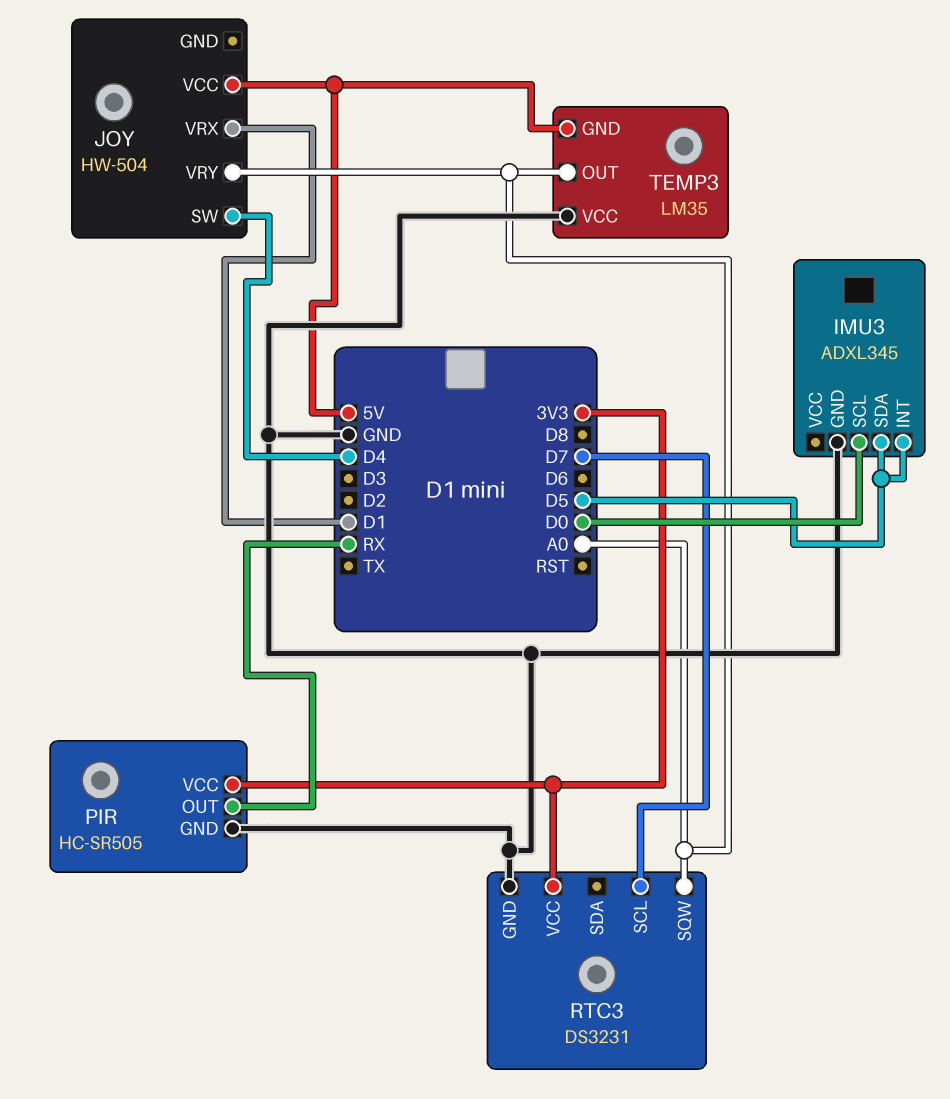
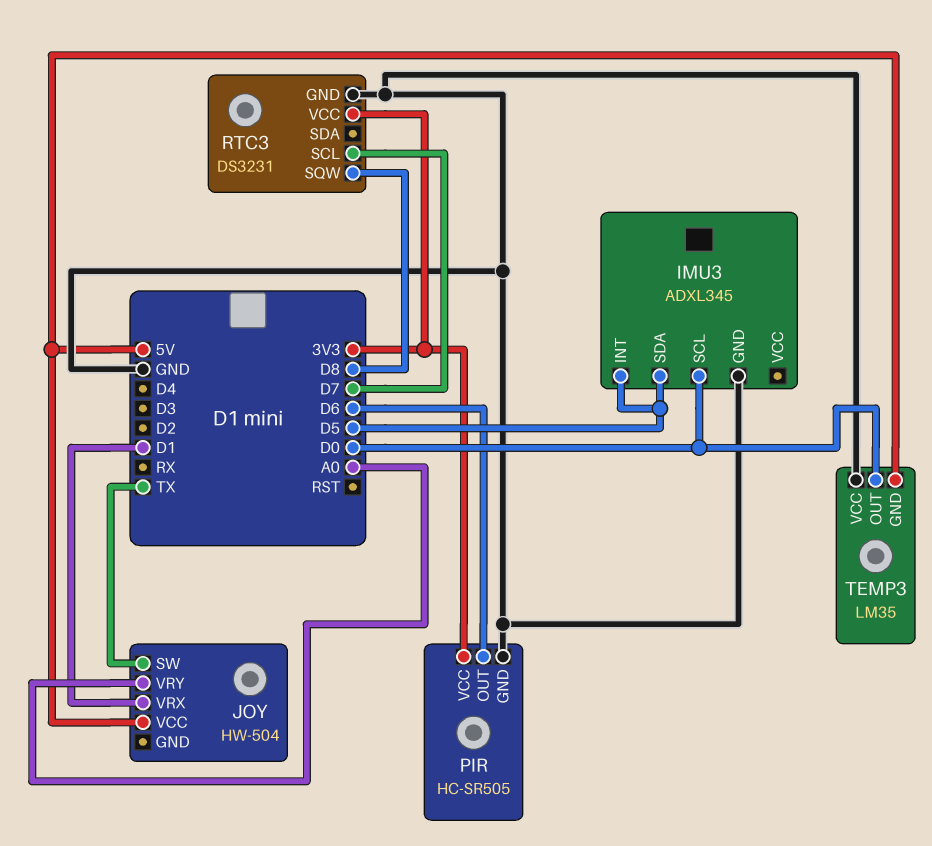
JOY pin SW: D4 -> TX
PIR pin OUT: RX -> D6
RTC3 pin SQW: A0 -> D8
TEMP3 pin OUT: A0 -> D0

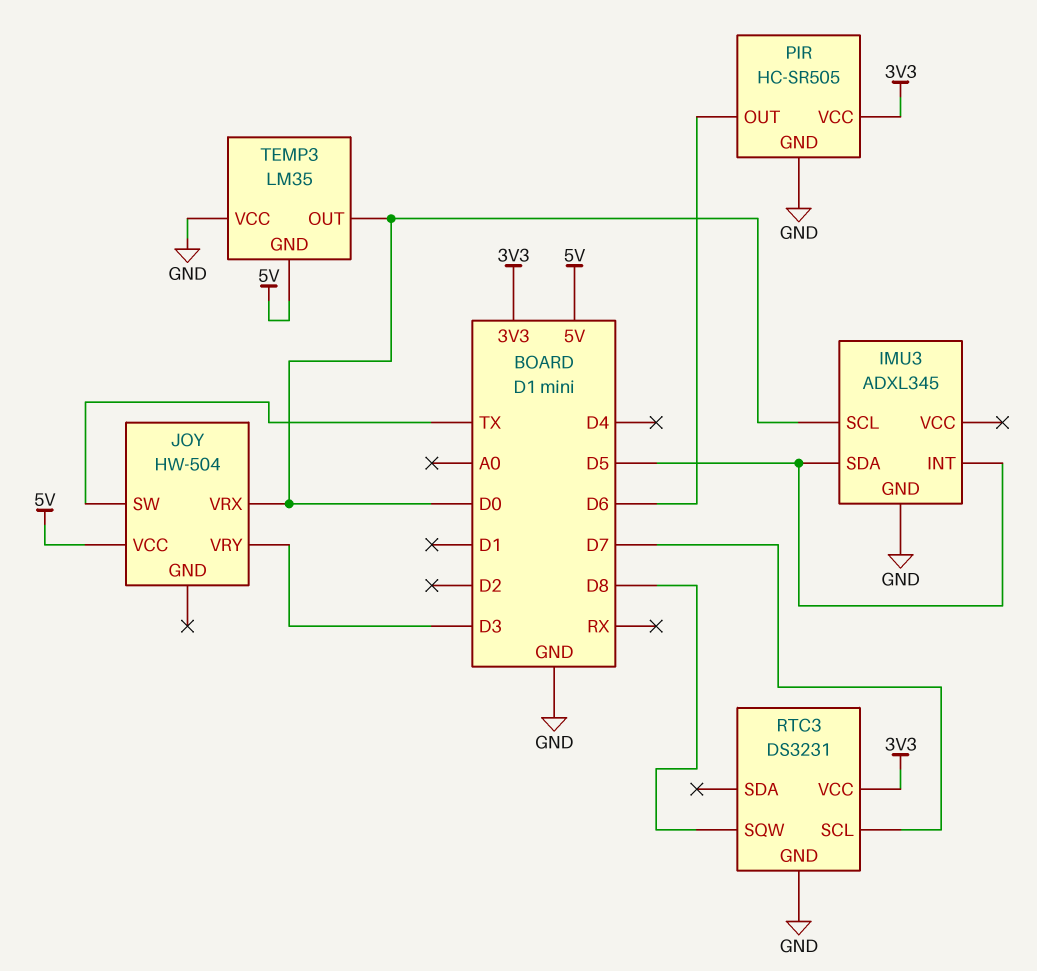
JOY pin VRX: D1 -> D0
JOY pin VRY: A0 -> D3

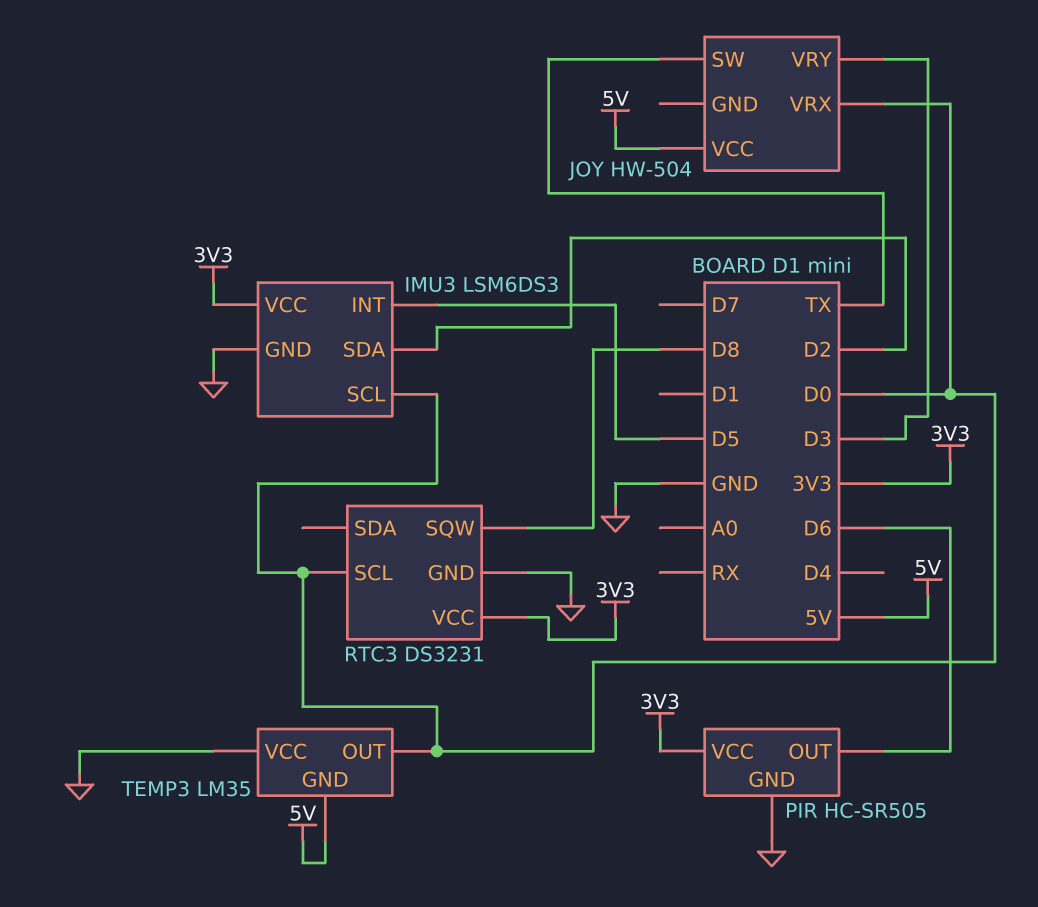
IMU3: ADXL345 -> LSM6DS3
IMU3 pin SDA: D5 -> D2
IMU3 pin VCC: none -> 3V3
RTC3 pin SCL: D7 -> D0

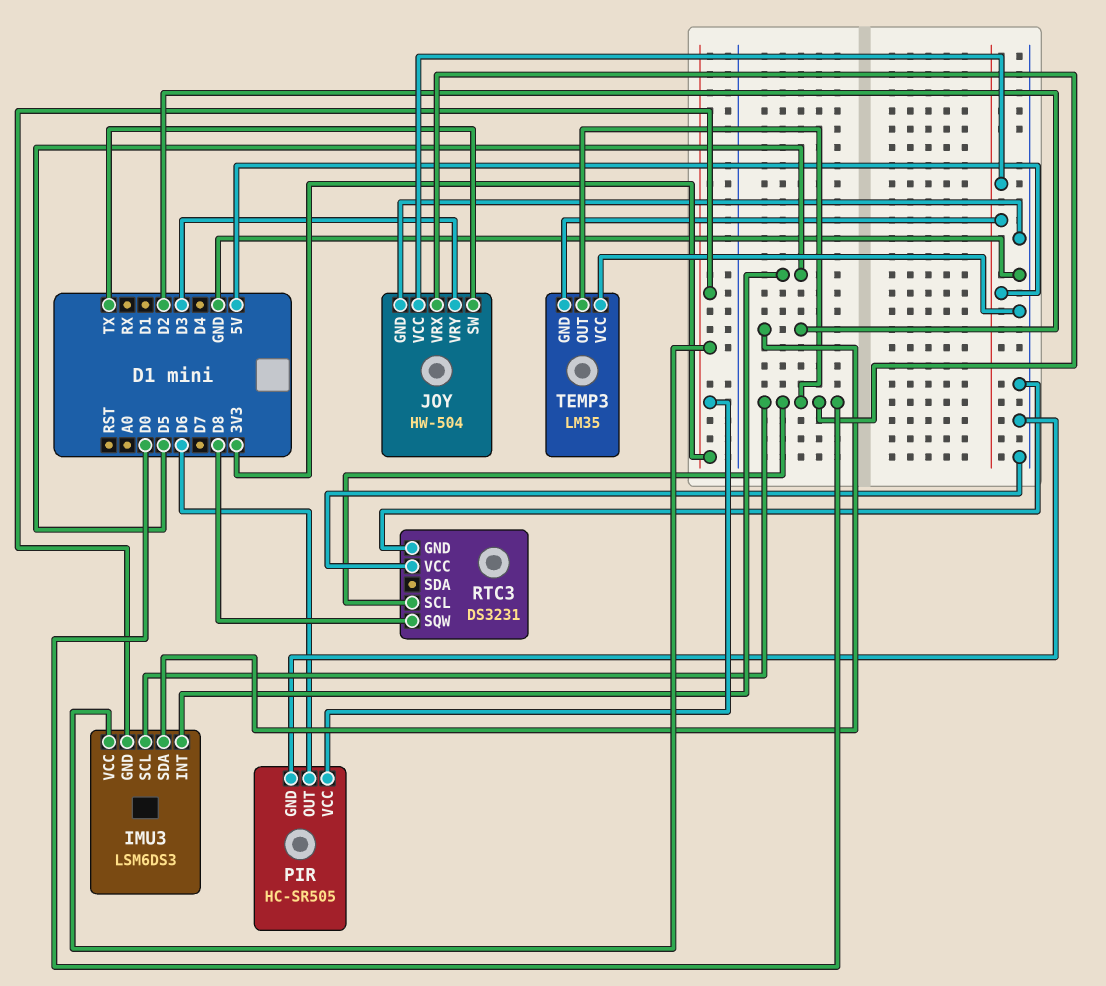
IMU3 pin GND: GND -> 3V3
JOY pin GND: none -> GND
RTC3 pin VCC: 3V3 -> GND

